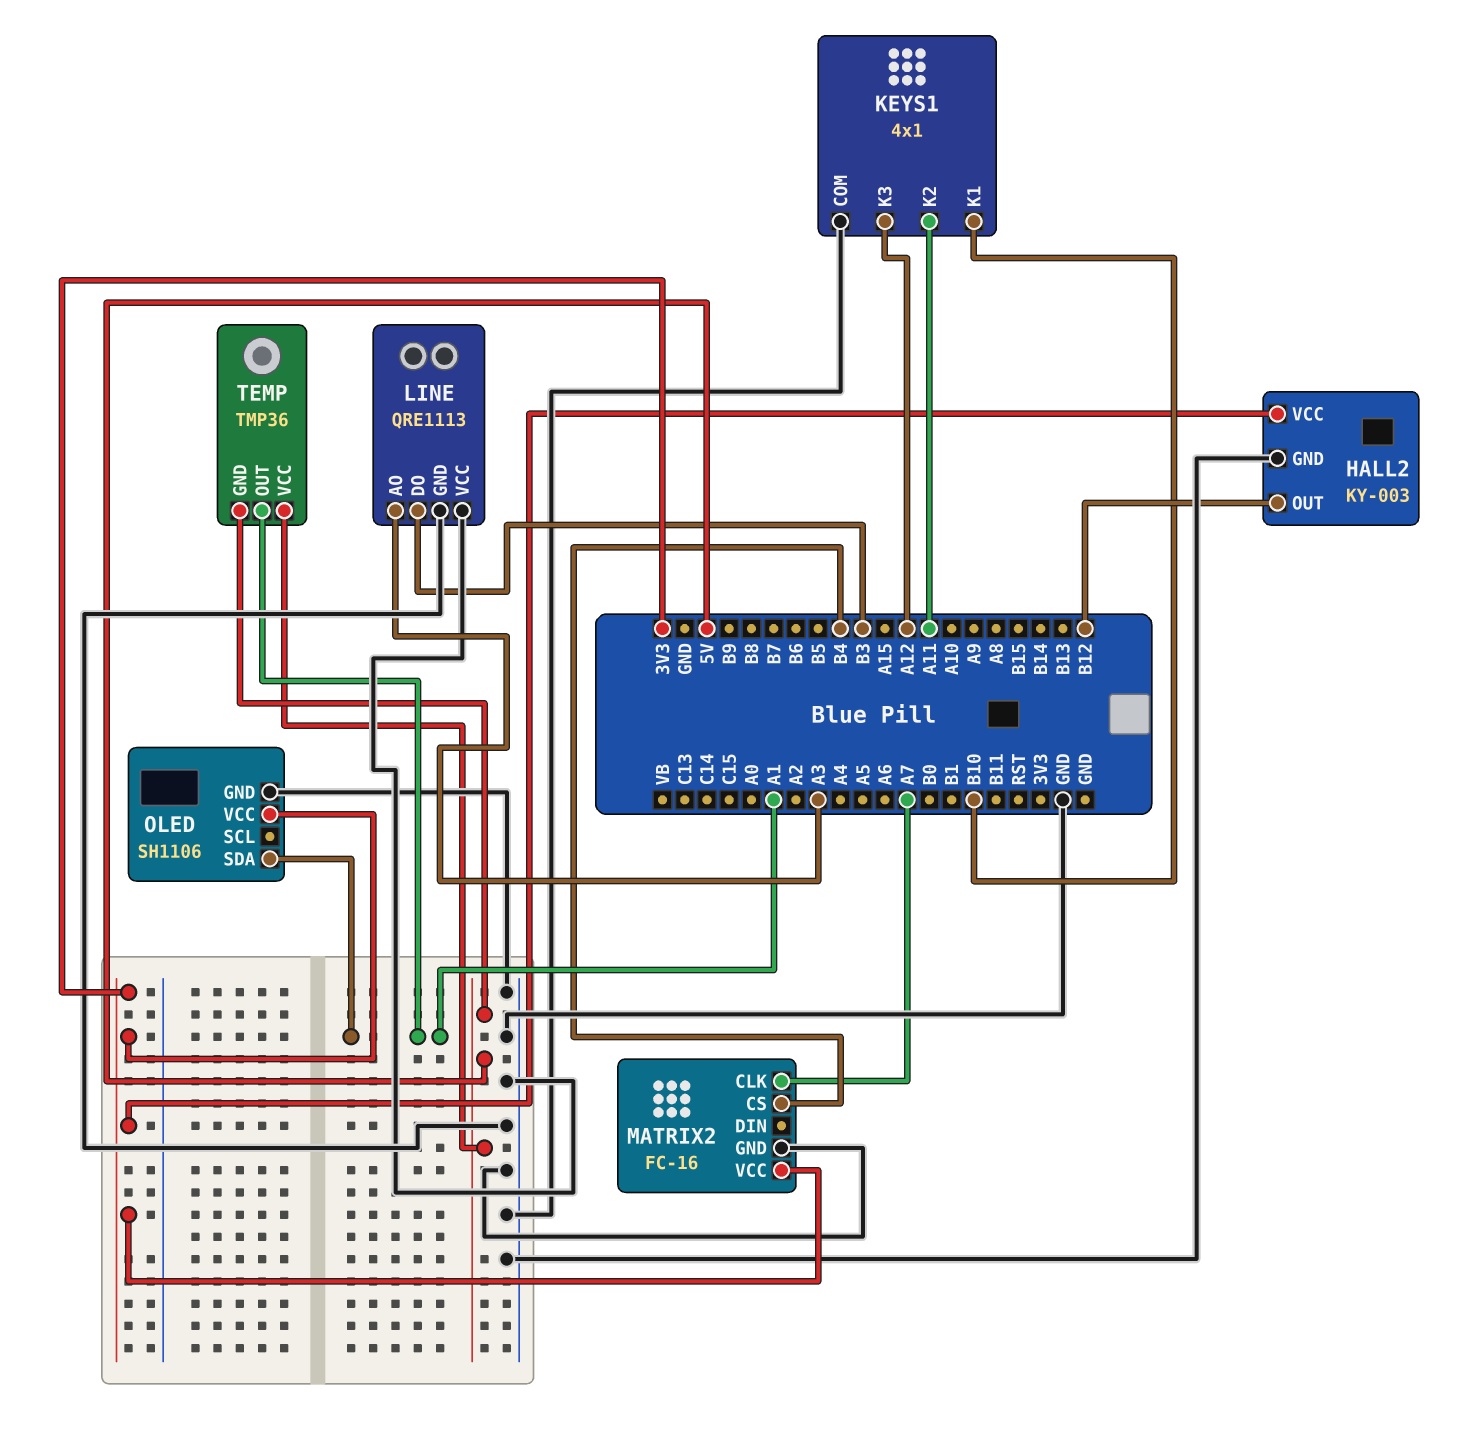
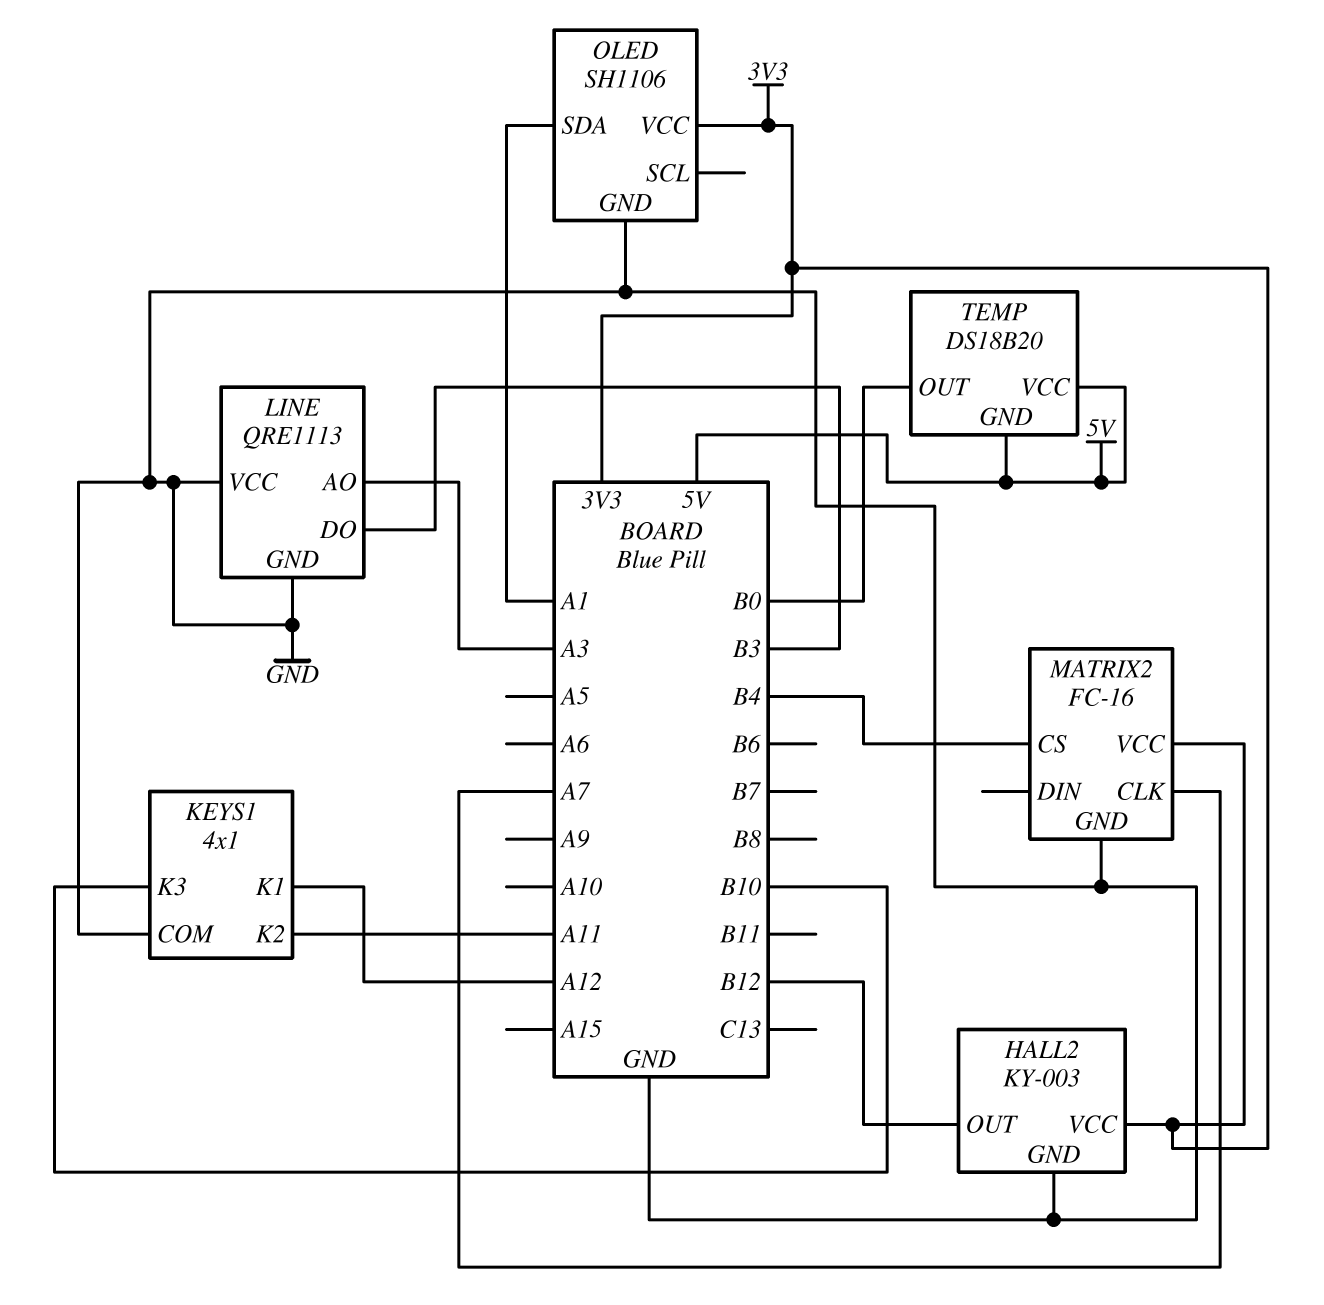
KEYS1 pin K1: B10 -> A12
KEYS1 pin K3: A12 -> B10
TEMP: TMP36 -> DS18B20
TEMP pin OUT: A1 -> B0

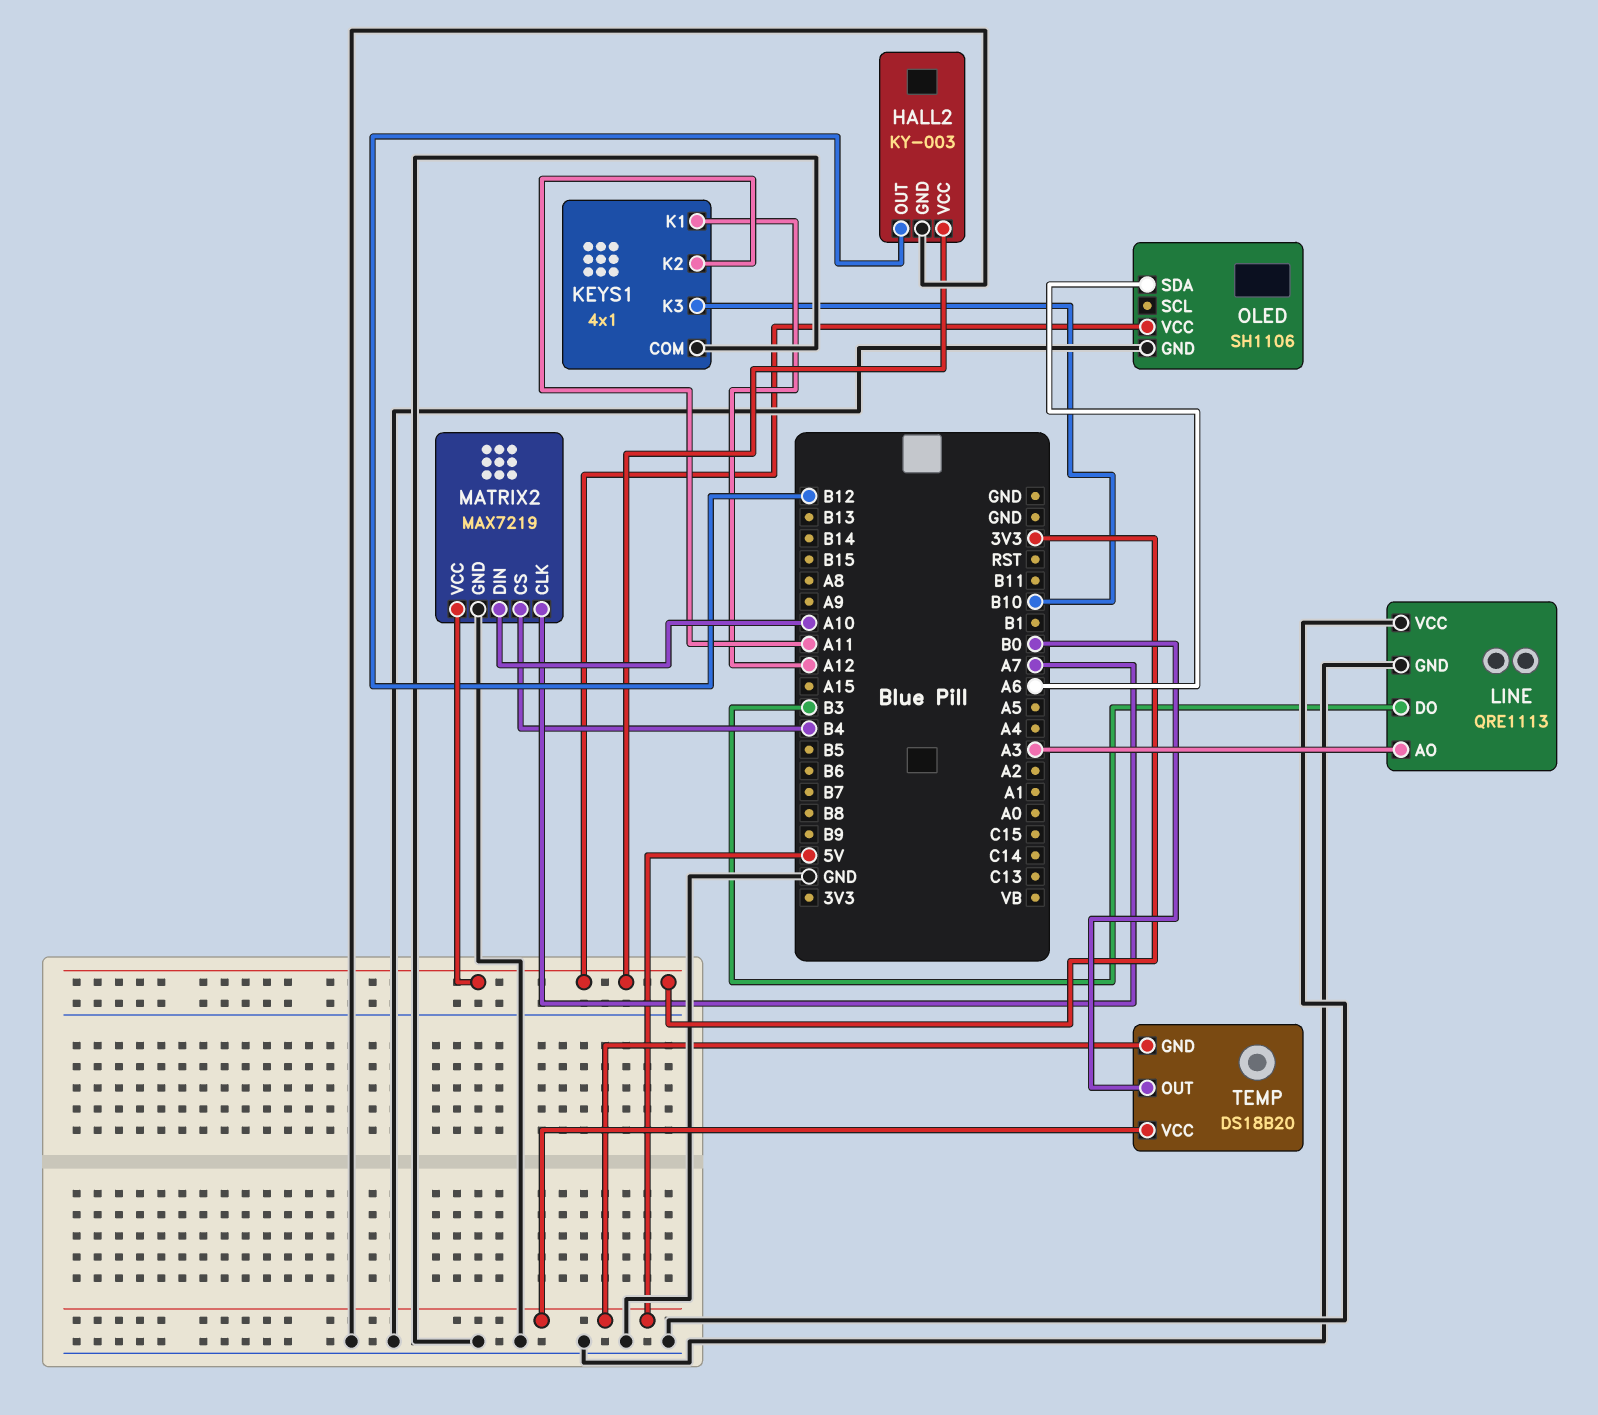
MATRIX2: FC-16 -> MAX7219
MATRIX2 pin DIN: none -> A10
OLED pin SDA: A1 -> A6

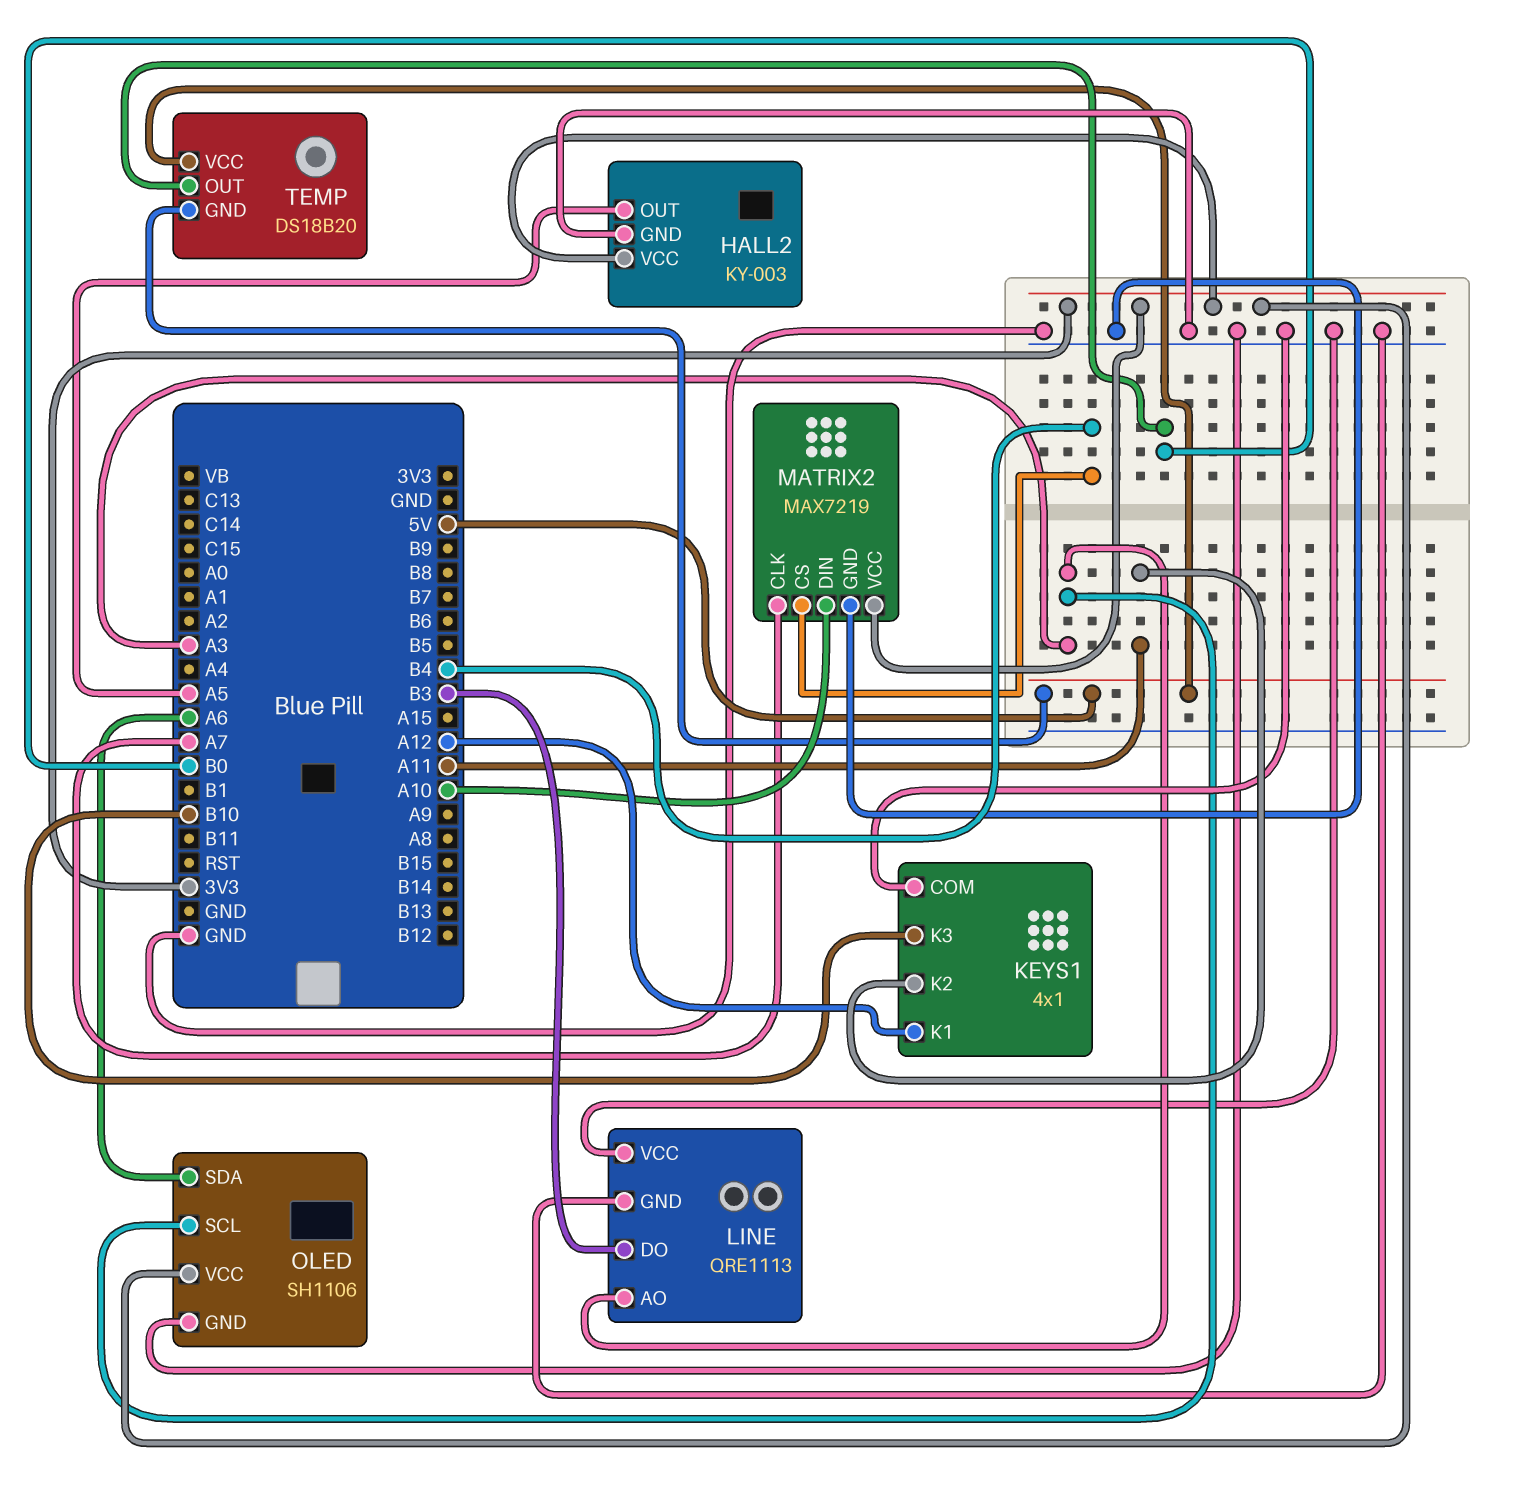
HALL2 pin OUT: B12 -> A5
OLED pin SCL: none -> A3

